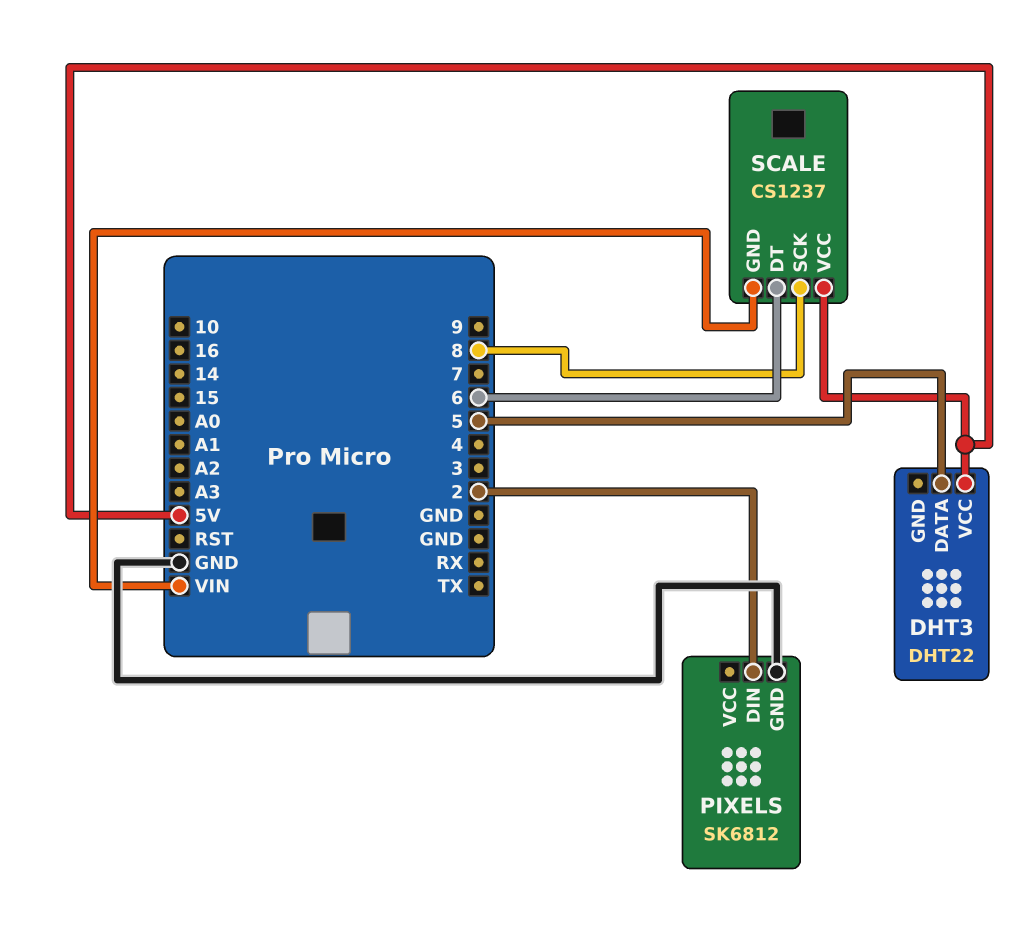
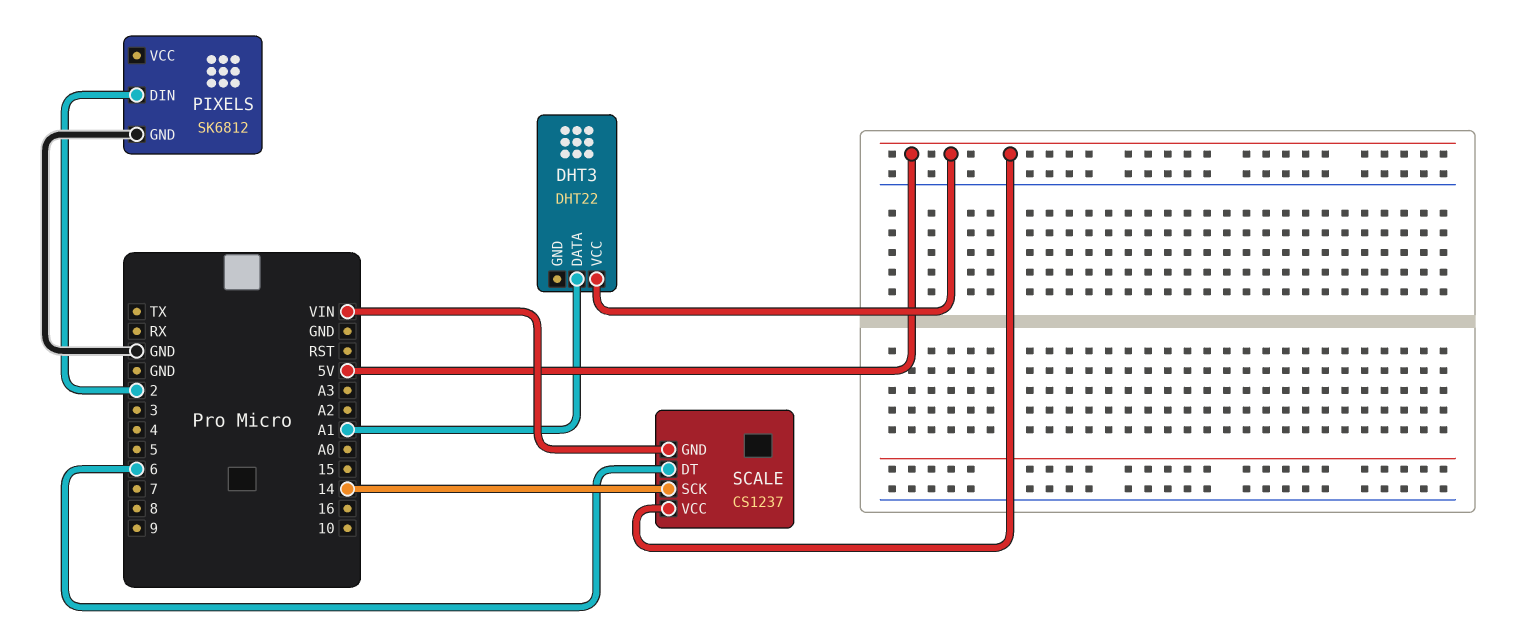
DHT3 pin DATA: 5 -> A1
SCALE pin SCK: 8 -> 14

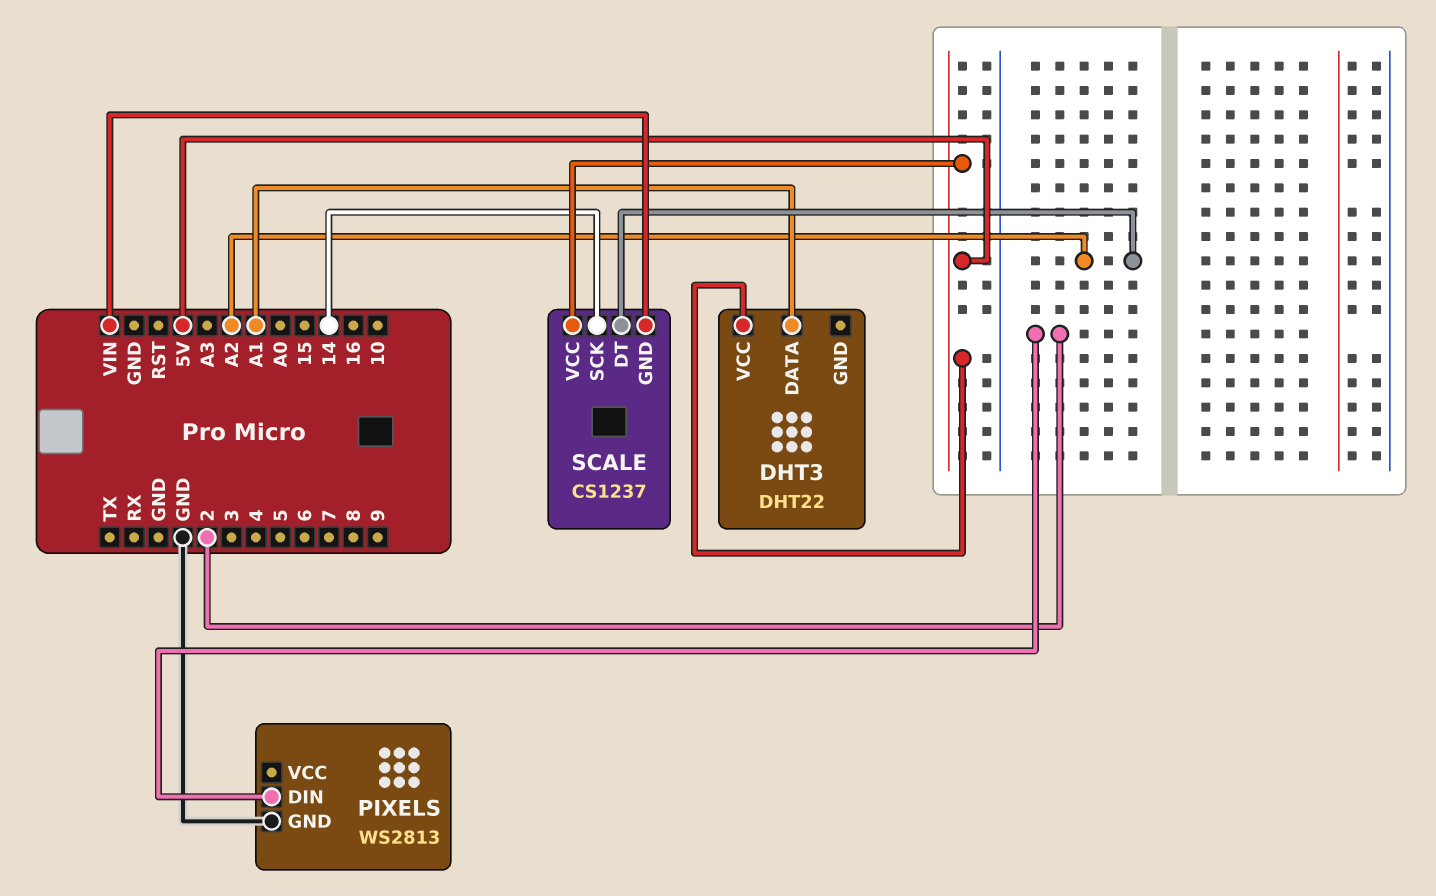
PIXELS: SK6812 -> WS2813
SCALE pin DT: 6 -> A2

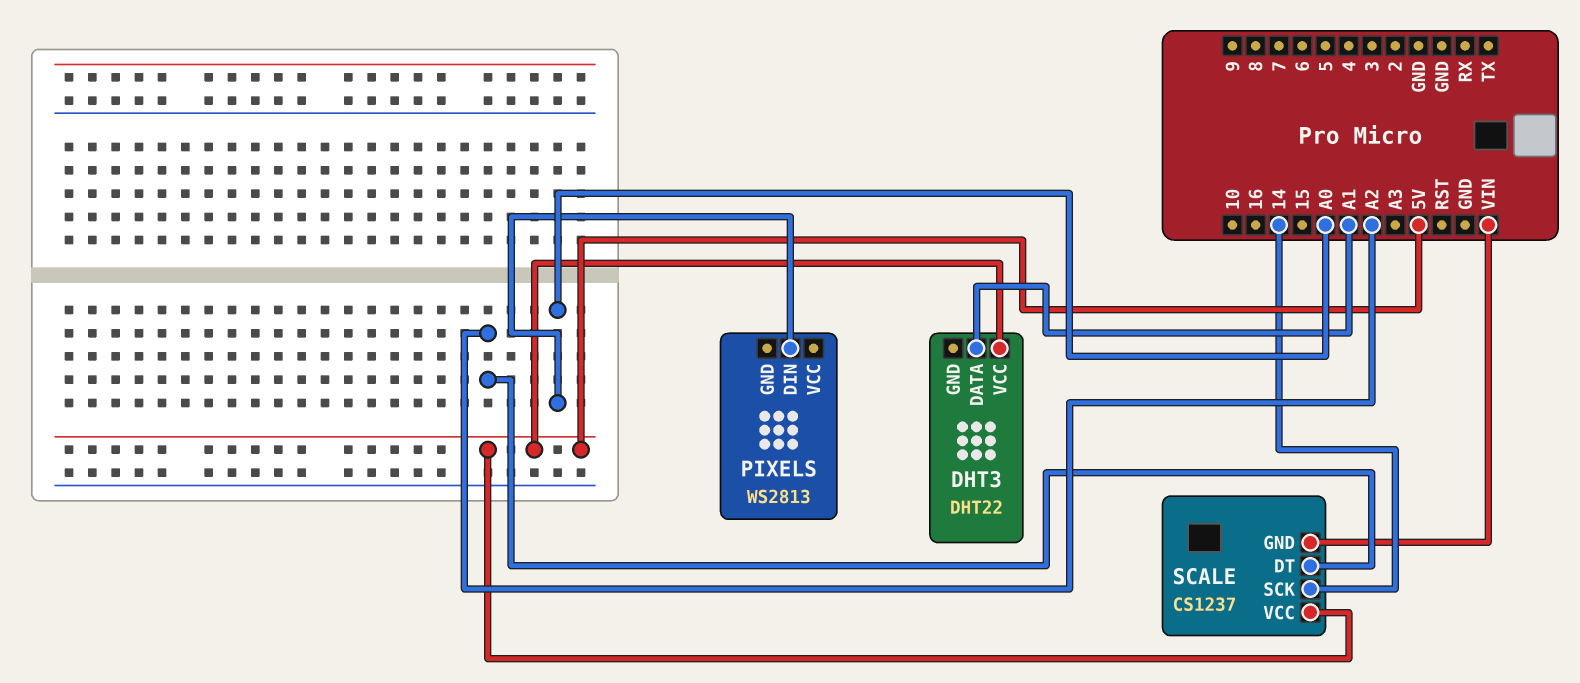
PIXELS pin DIN: 2 -> A0
PIXELS pin GND: GND -> none

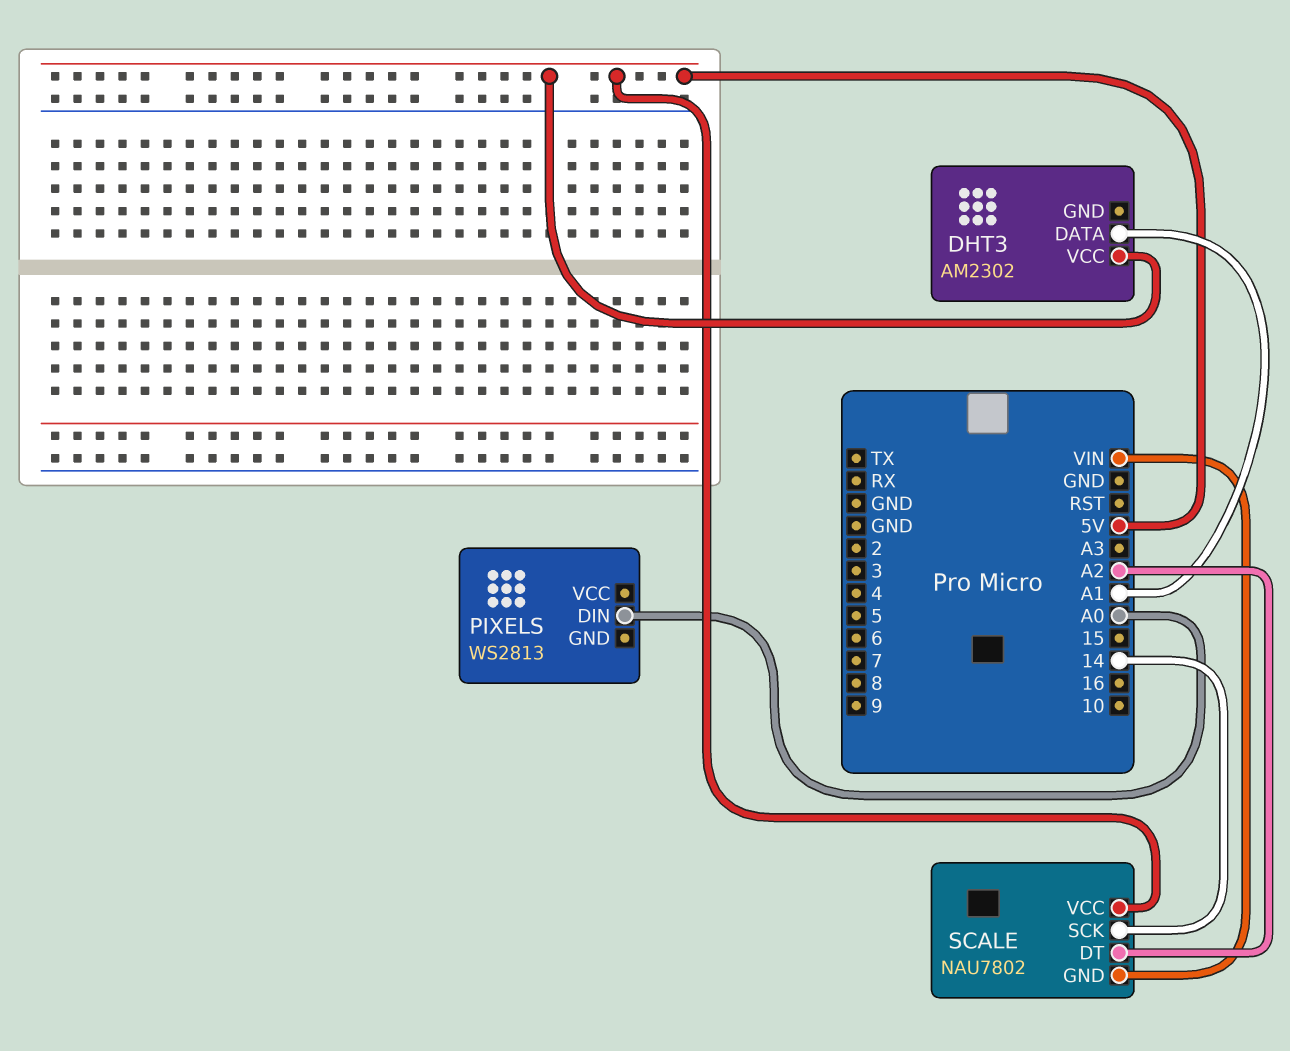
DHT3: DHT22 -> AM2302
SCALE: CS1237 -> NAU7802

